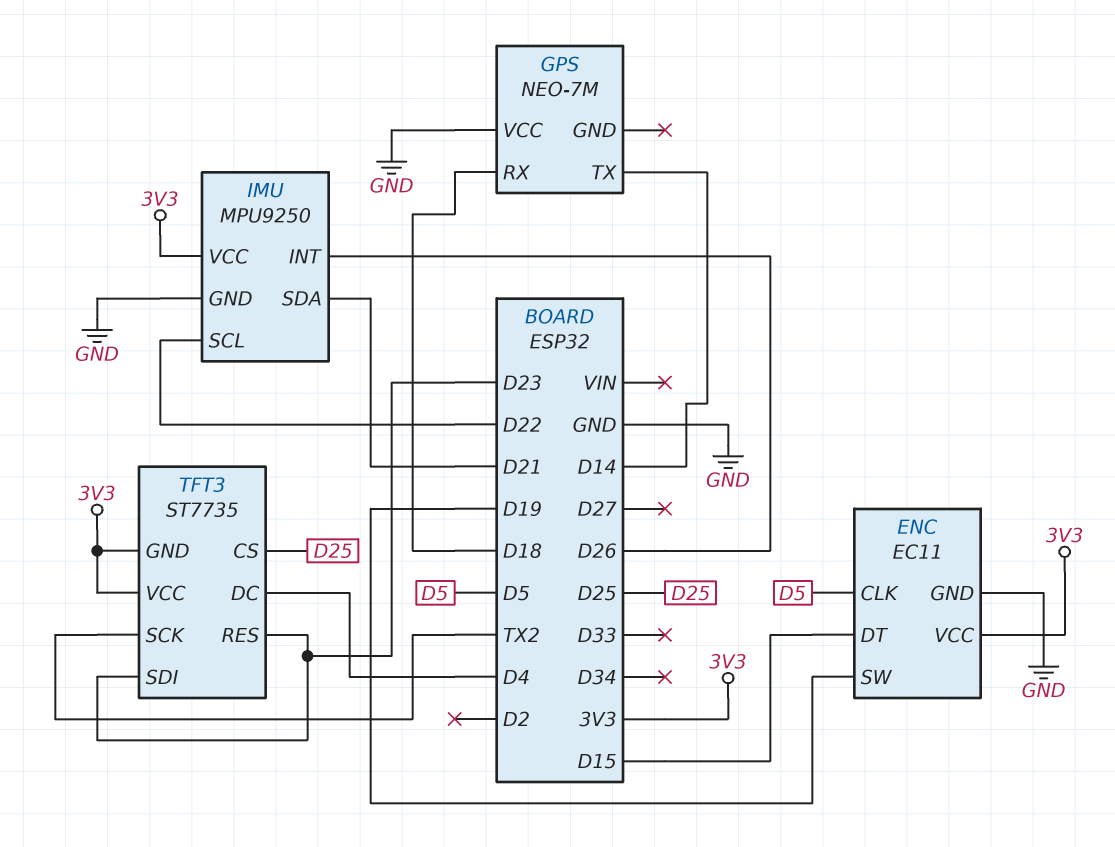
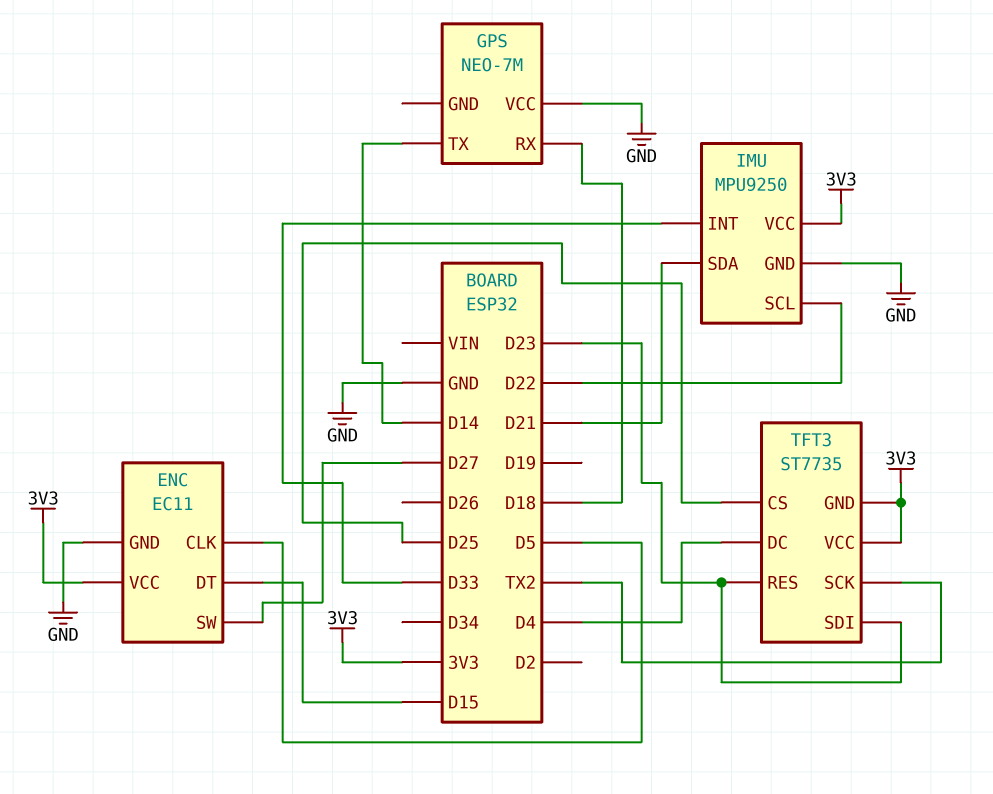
ENC pin SW: D19 -> D27
IMU pin INT: D26 -> D33

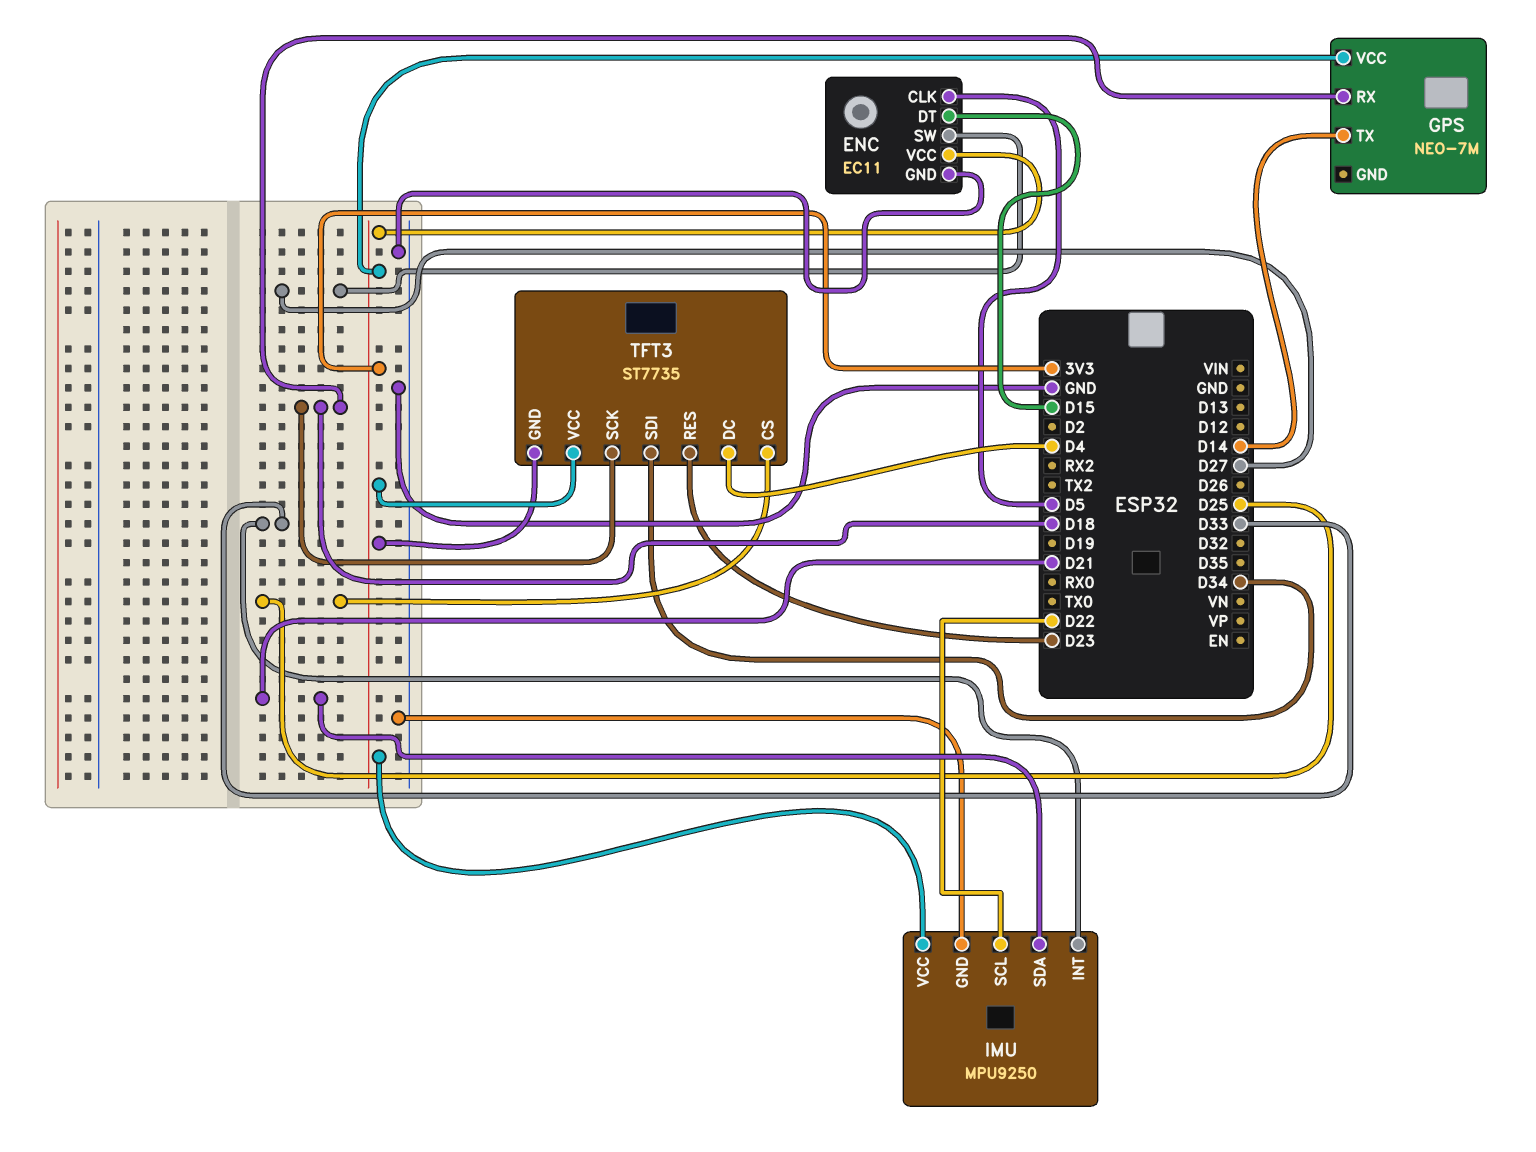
GPS pin VCC: GND -> 3V3
TFT3 pin SCK: TX2 -> D18
TFT3 pin SDI: D23 -> D34

